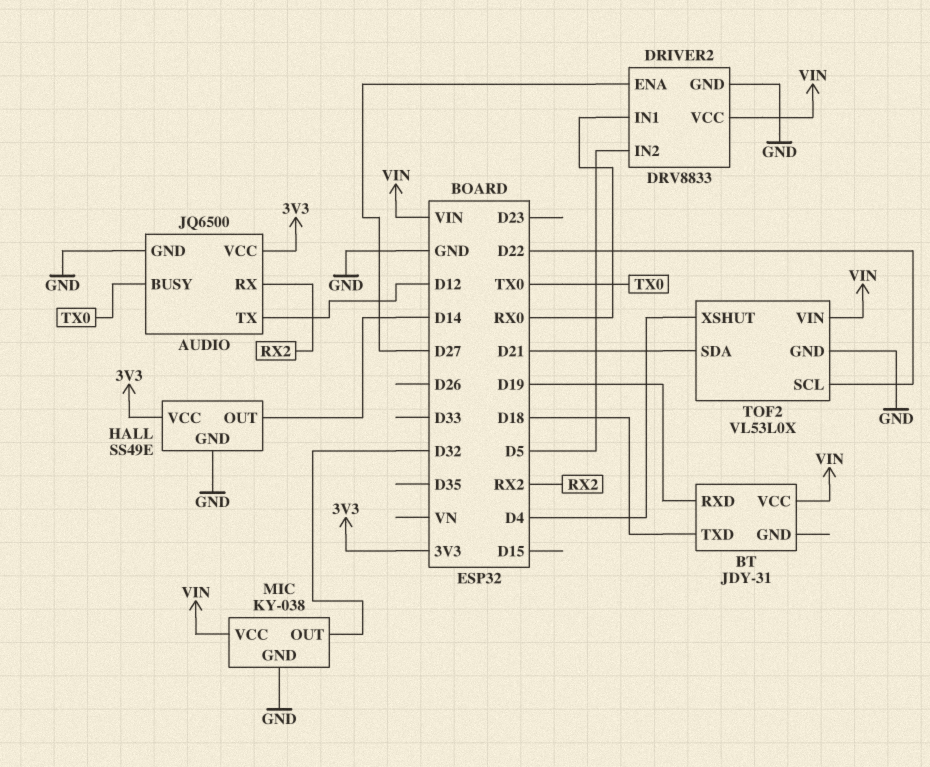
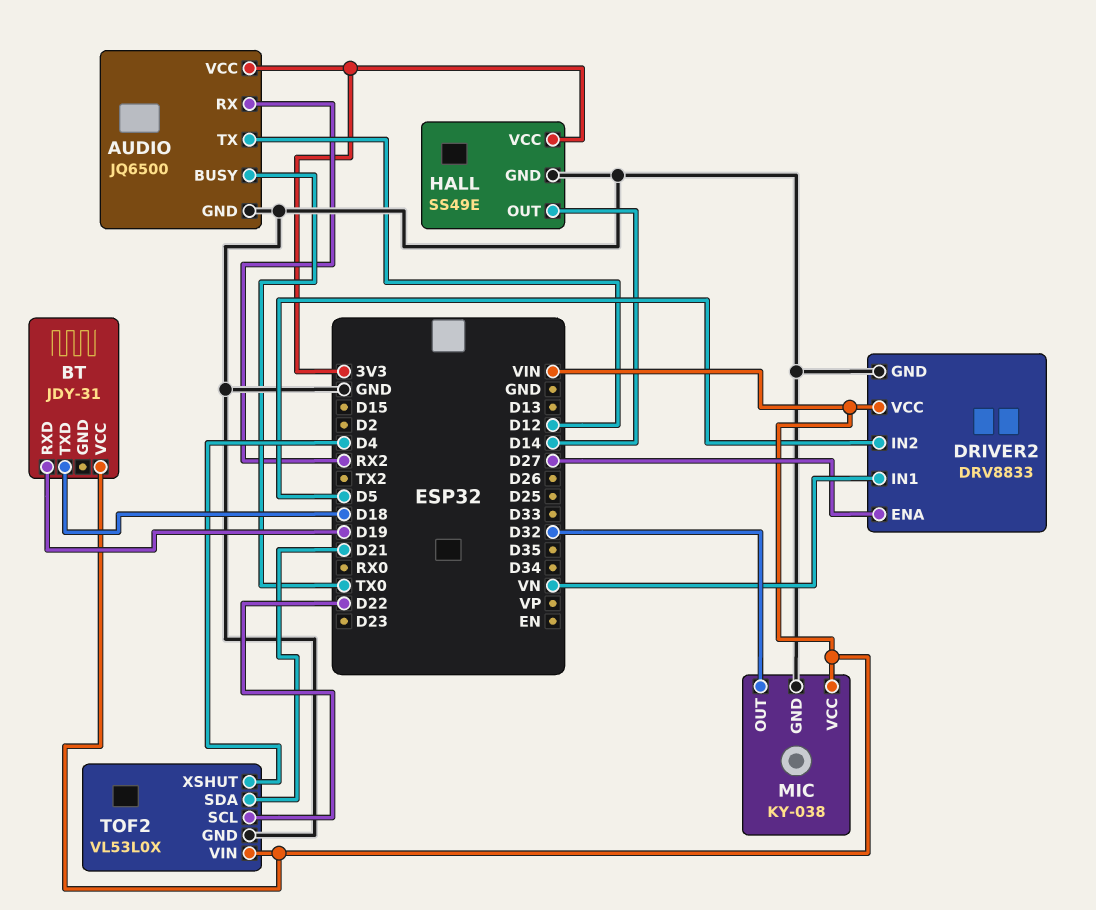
DRIVER2 pin IN1: RX0 -> VN

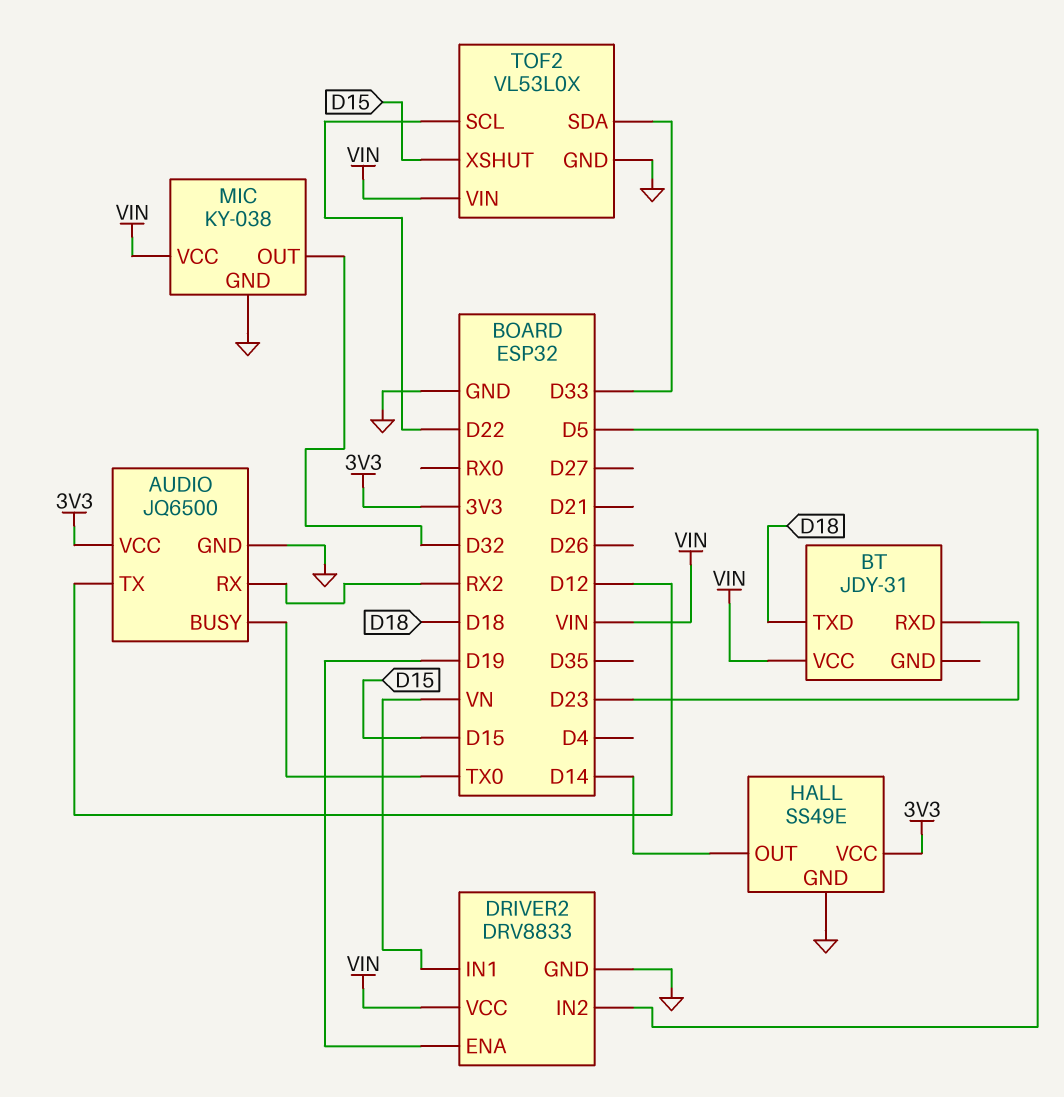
BT pin RXD: D19 -> D23
DRIVER2 pin ENA: D27 -> D19
TOF2 pin SDA: D21 -> D33
TOF2 pin XSHUT: D4 -> D15

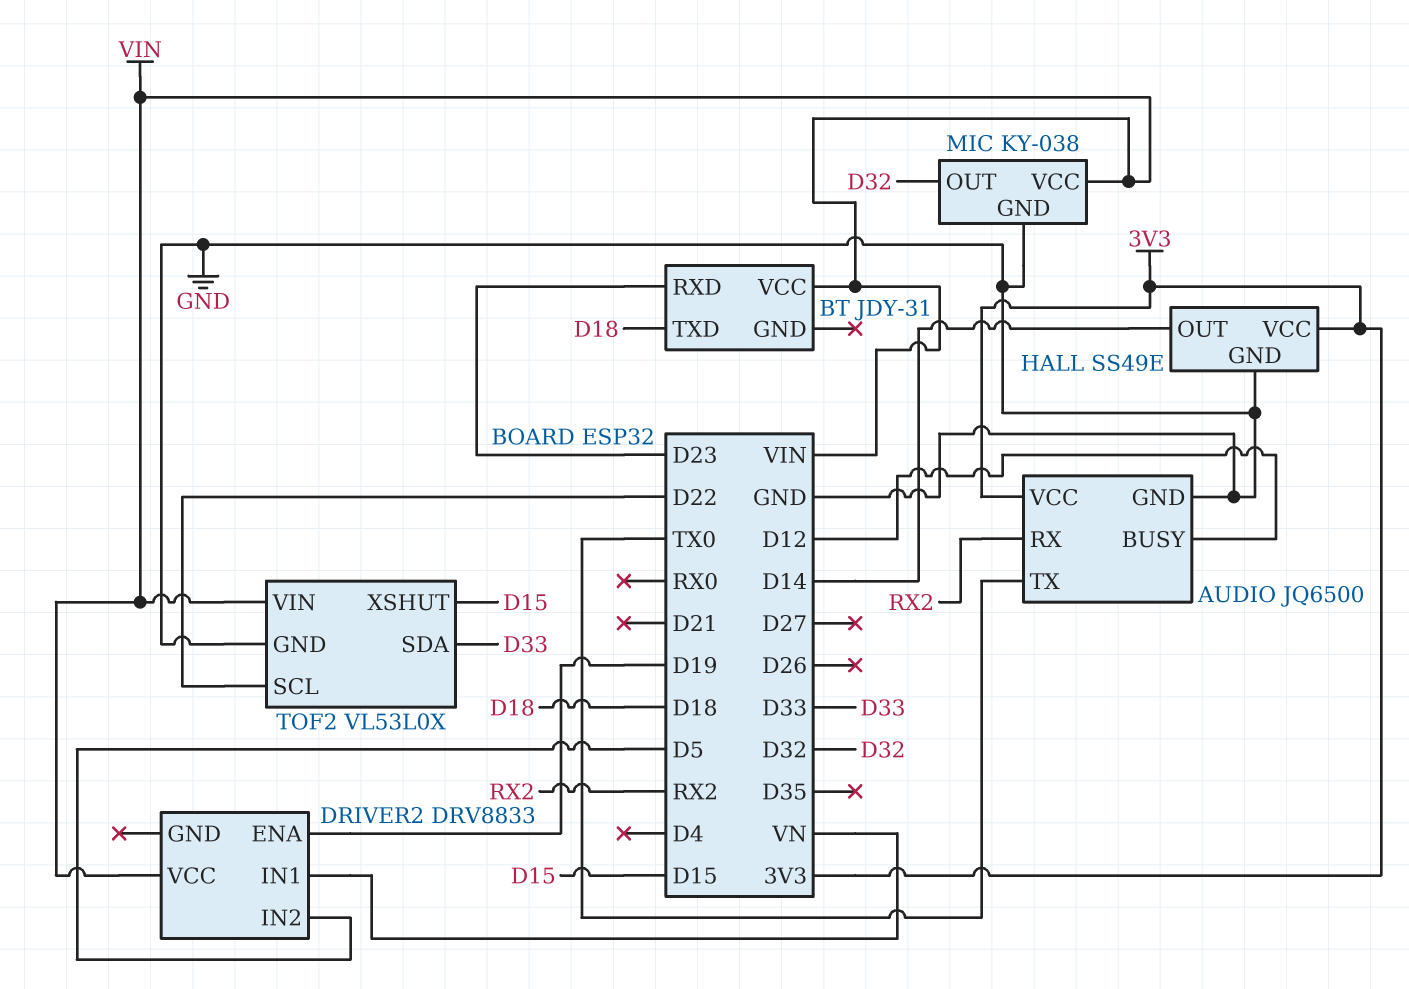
AUDIO pin BUSY: TX0 -> D12
AUDIO pin TX: D12 -> TX0
DRIVER2 pin GND: GND -> none

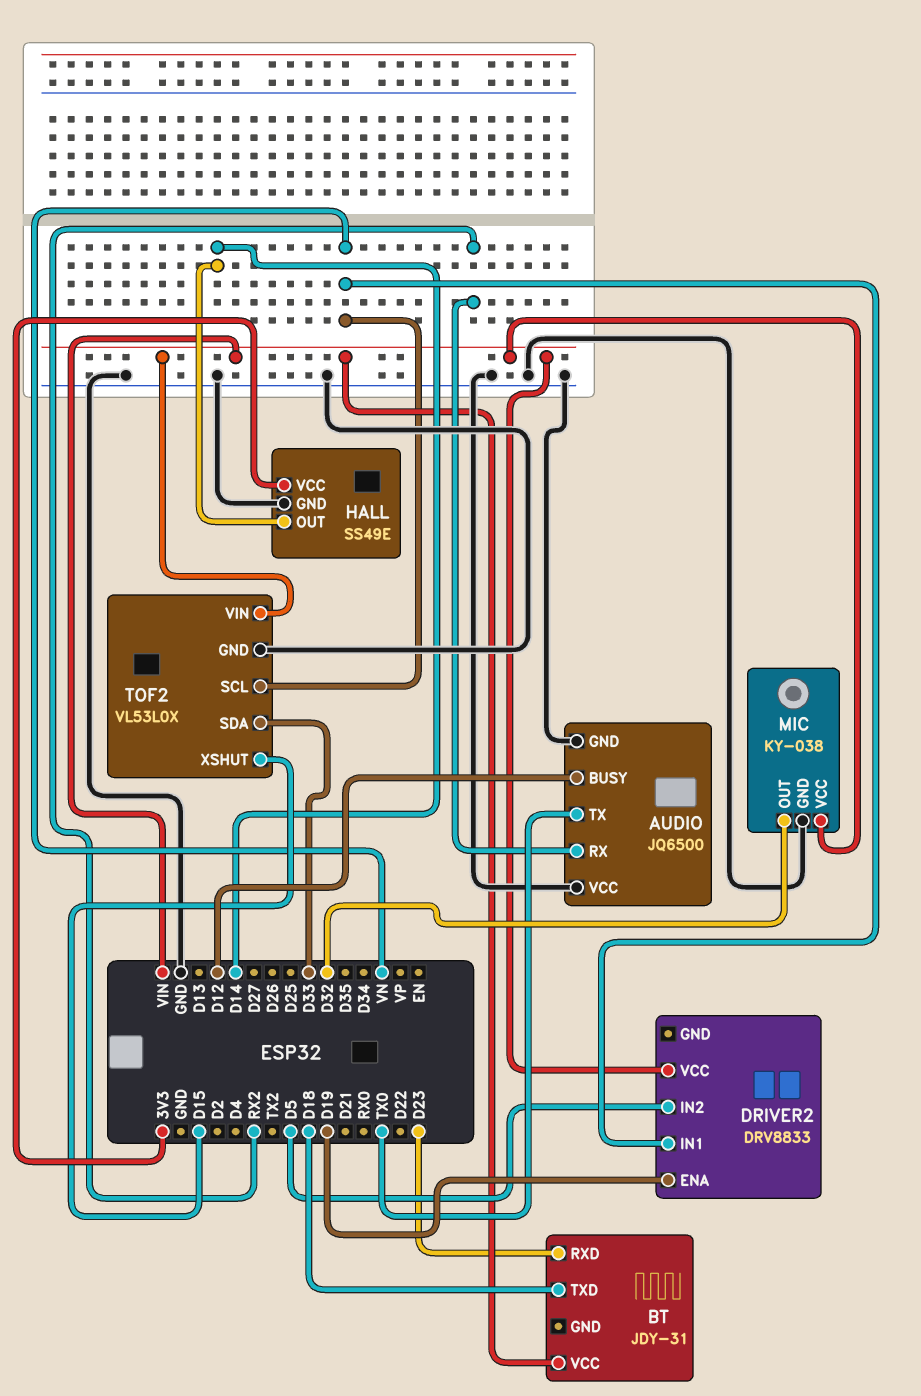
AUDIO pin VCC: 3V3 -> GND
TOF2 pin SCL: D22 -> VN

